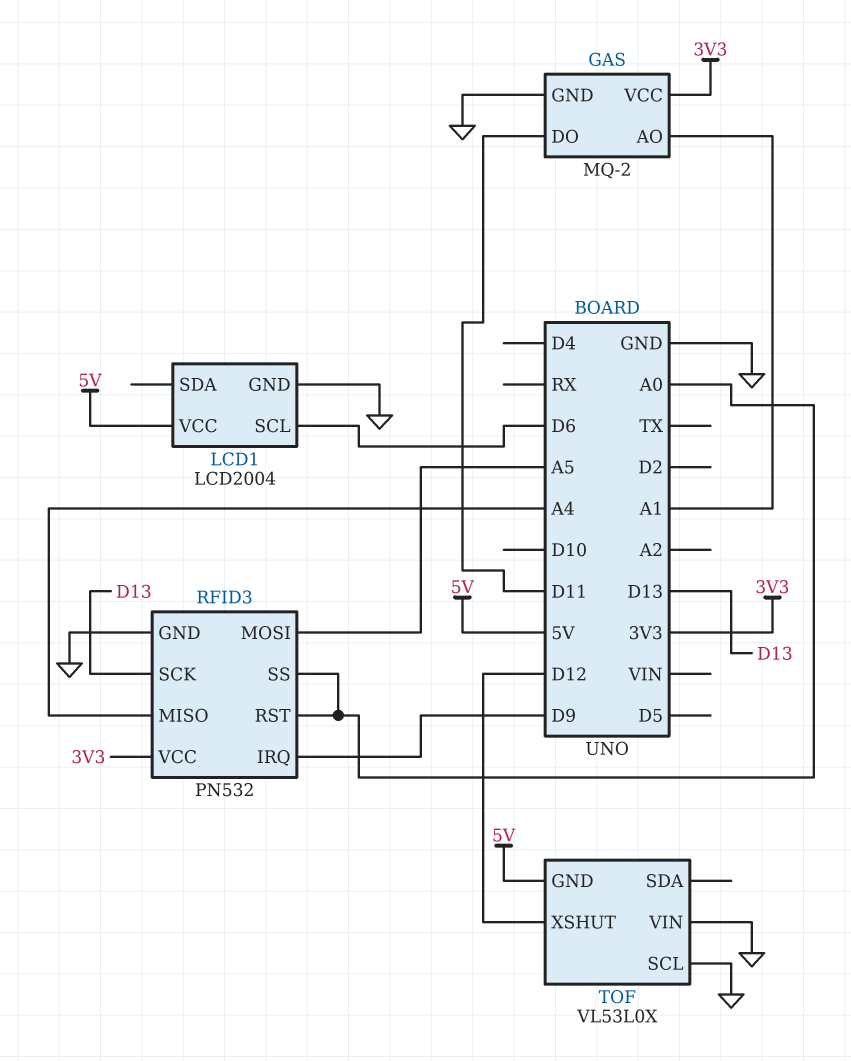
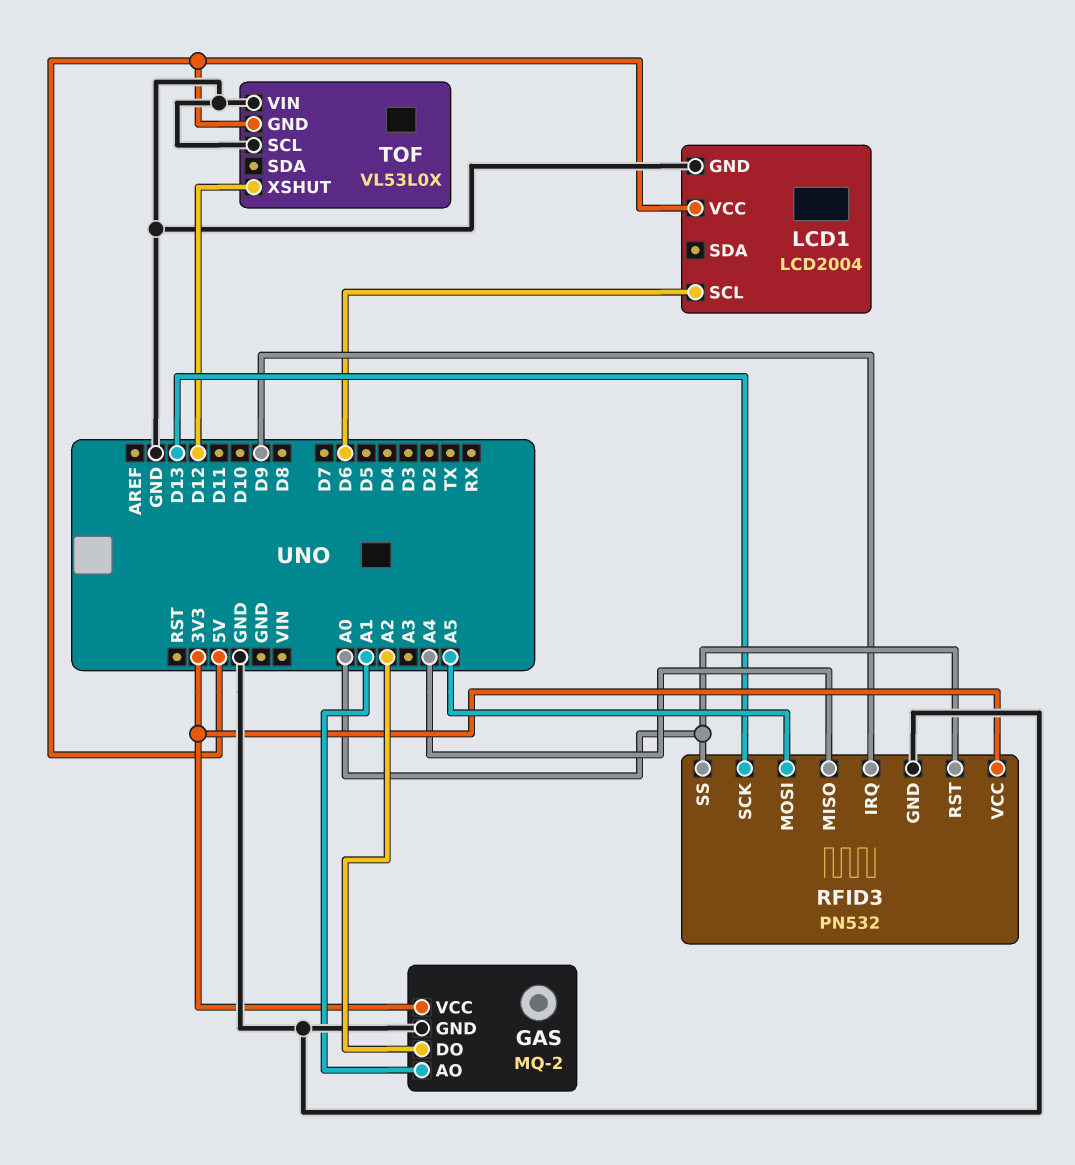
GAS pin DO: D11 -> A2

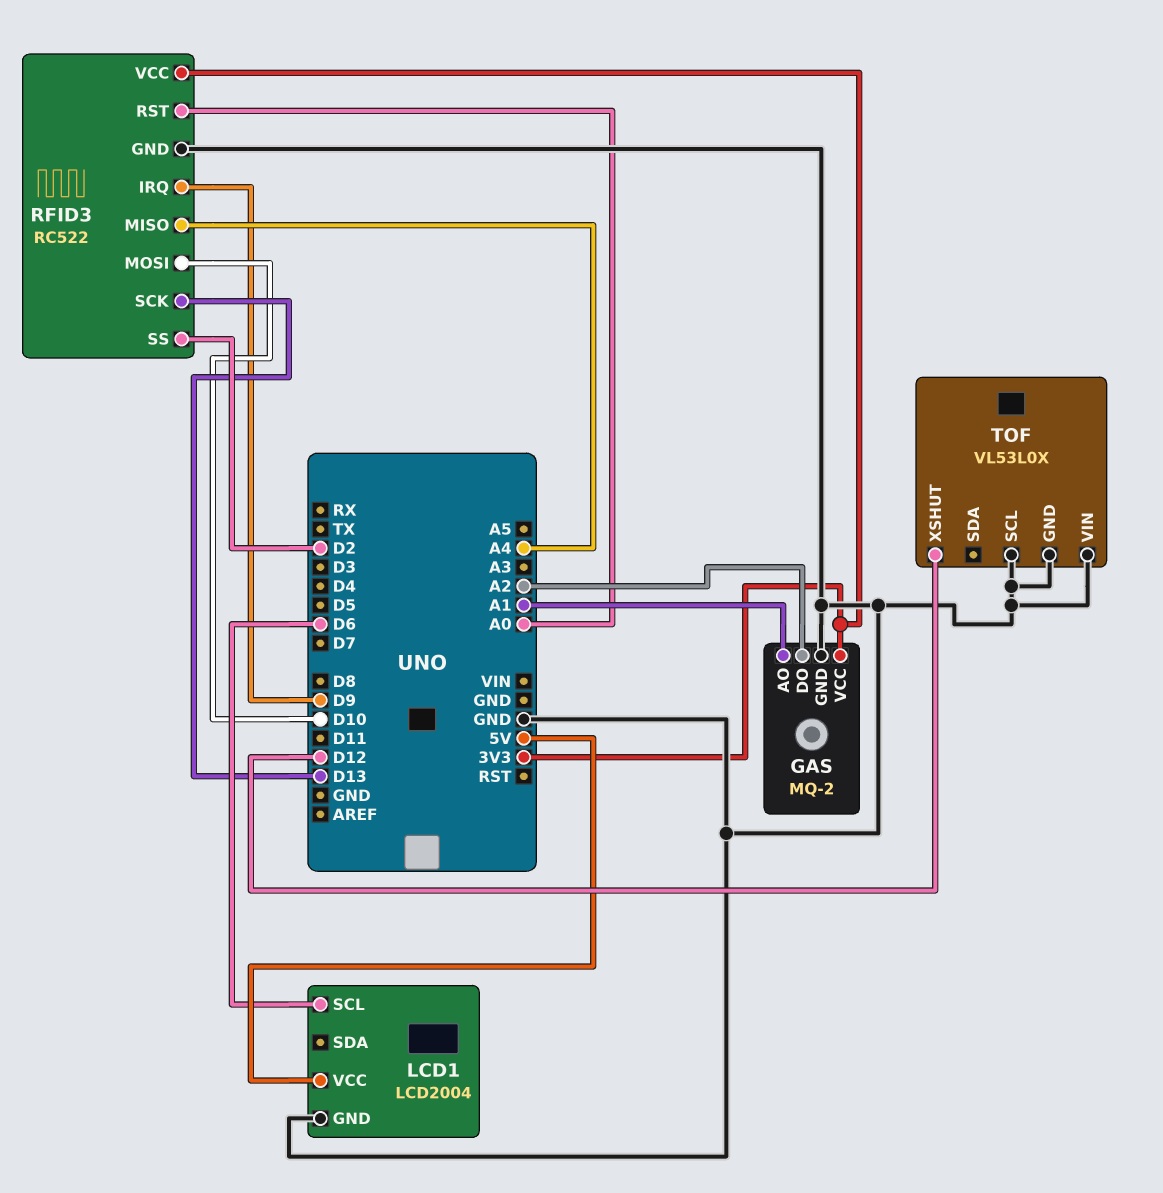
RFID3: PN532 -> RC522
RFID3 pin MOSI: A5 -> D10
RFID3 pin SS: A0 -> D2
TOF pin GND: 5V -> GND

